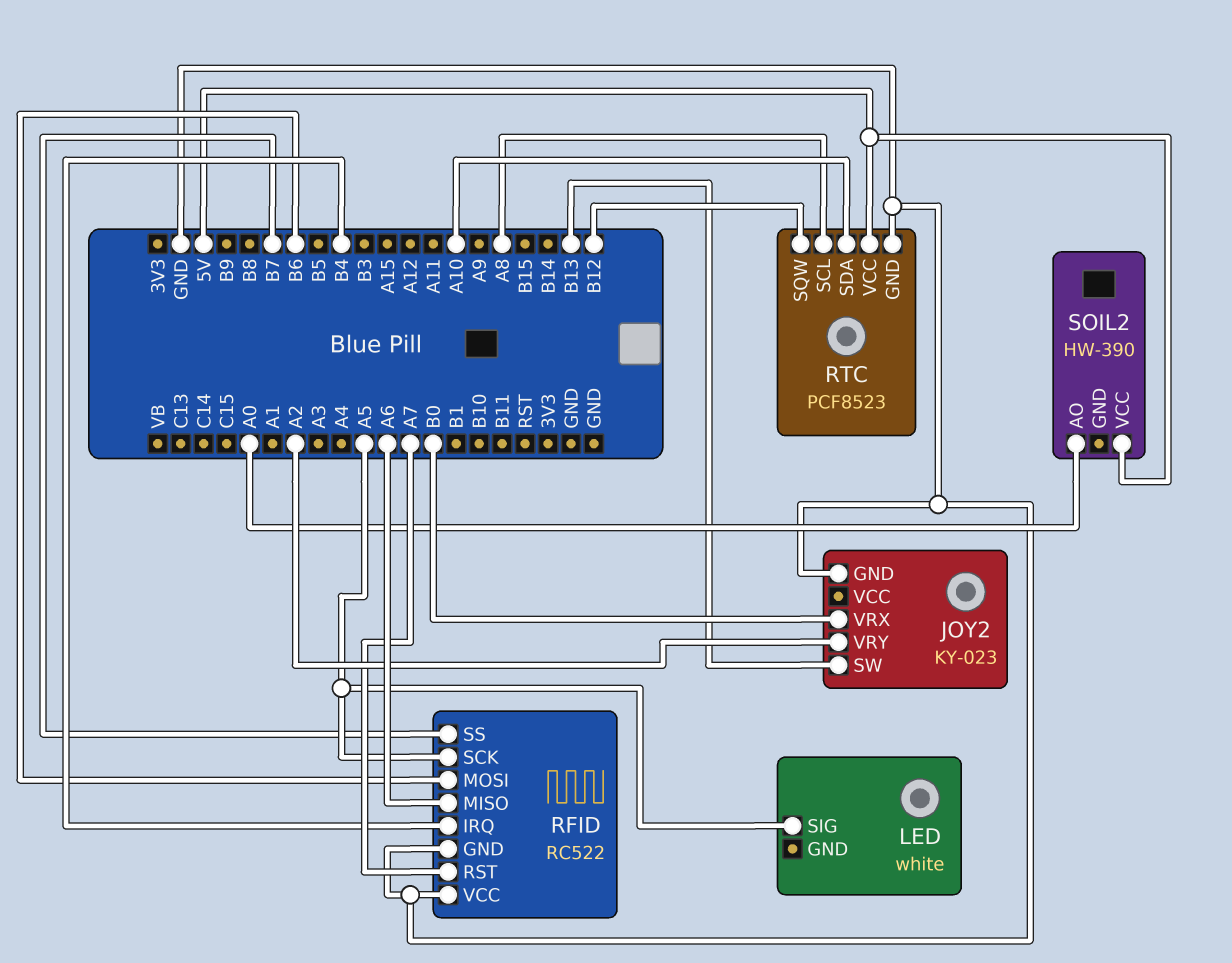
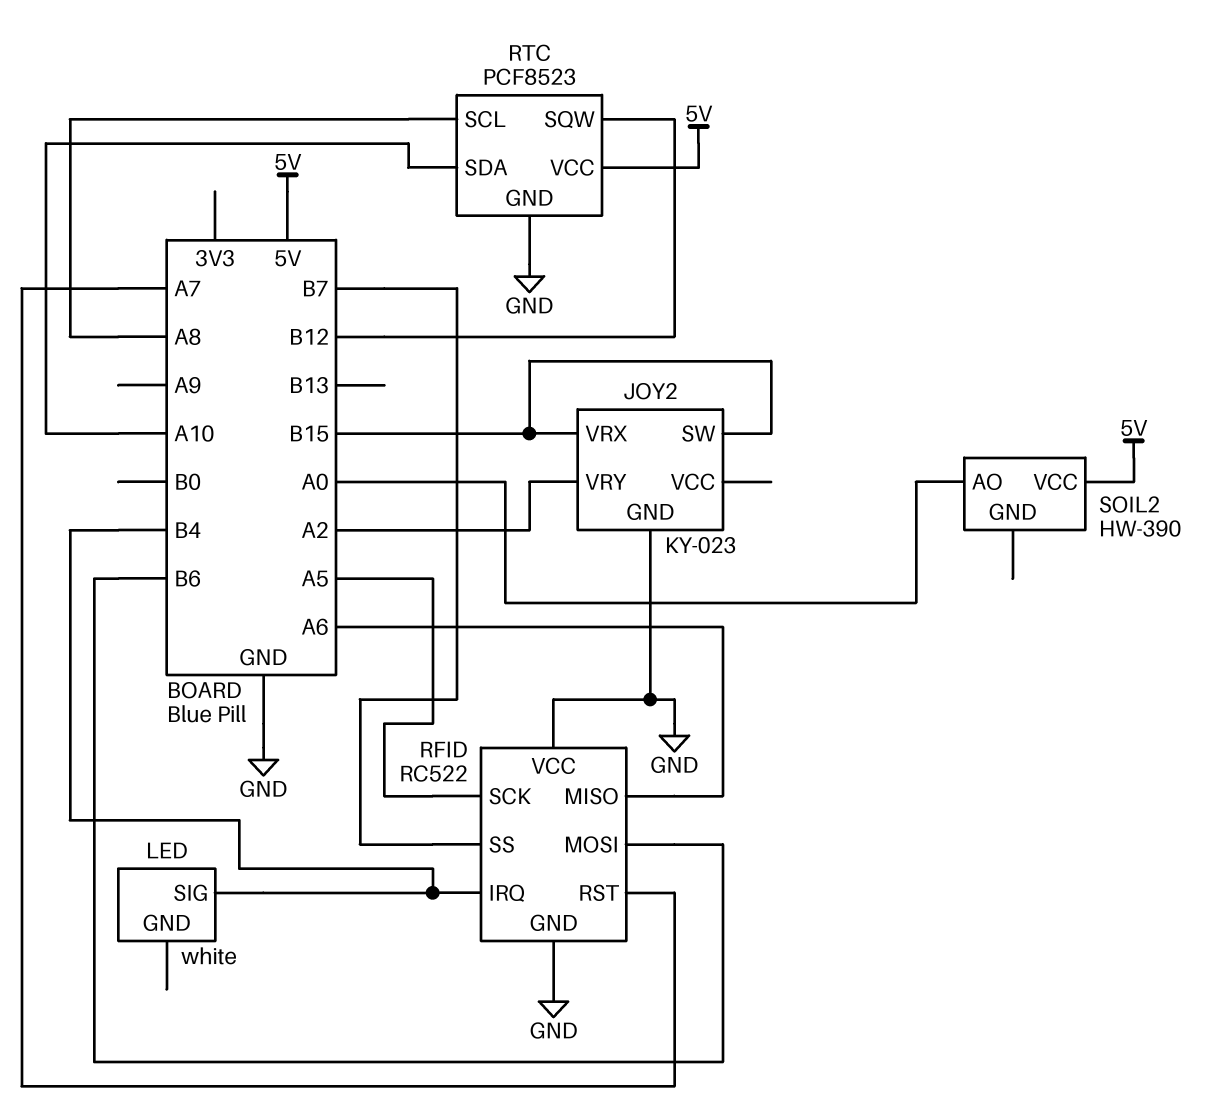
JOY2 pin SW: B13 -> B15
JOY2 pin VRX: B0 -> B15
LED pin SIG: A5 -> B4

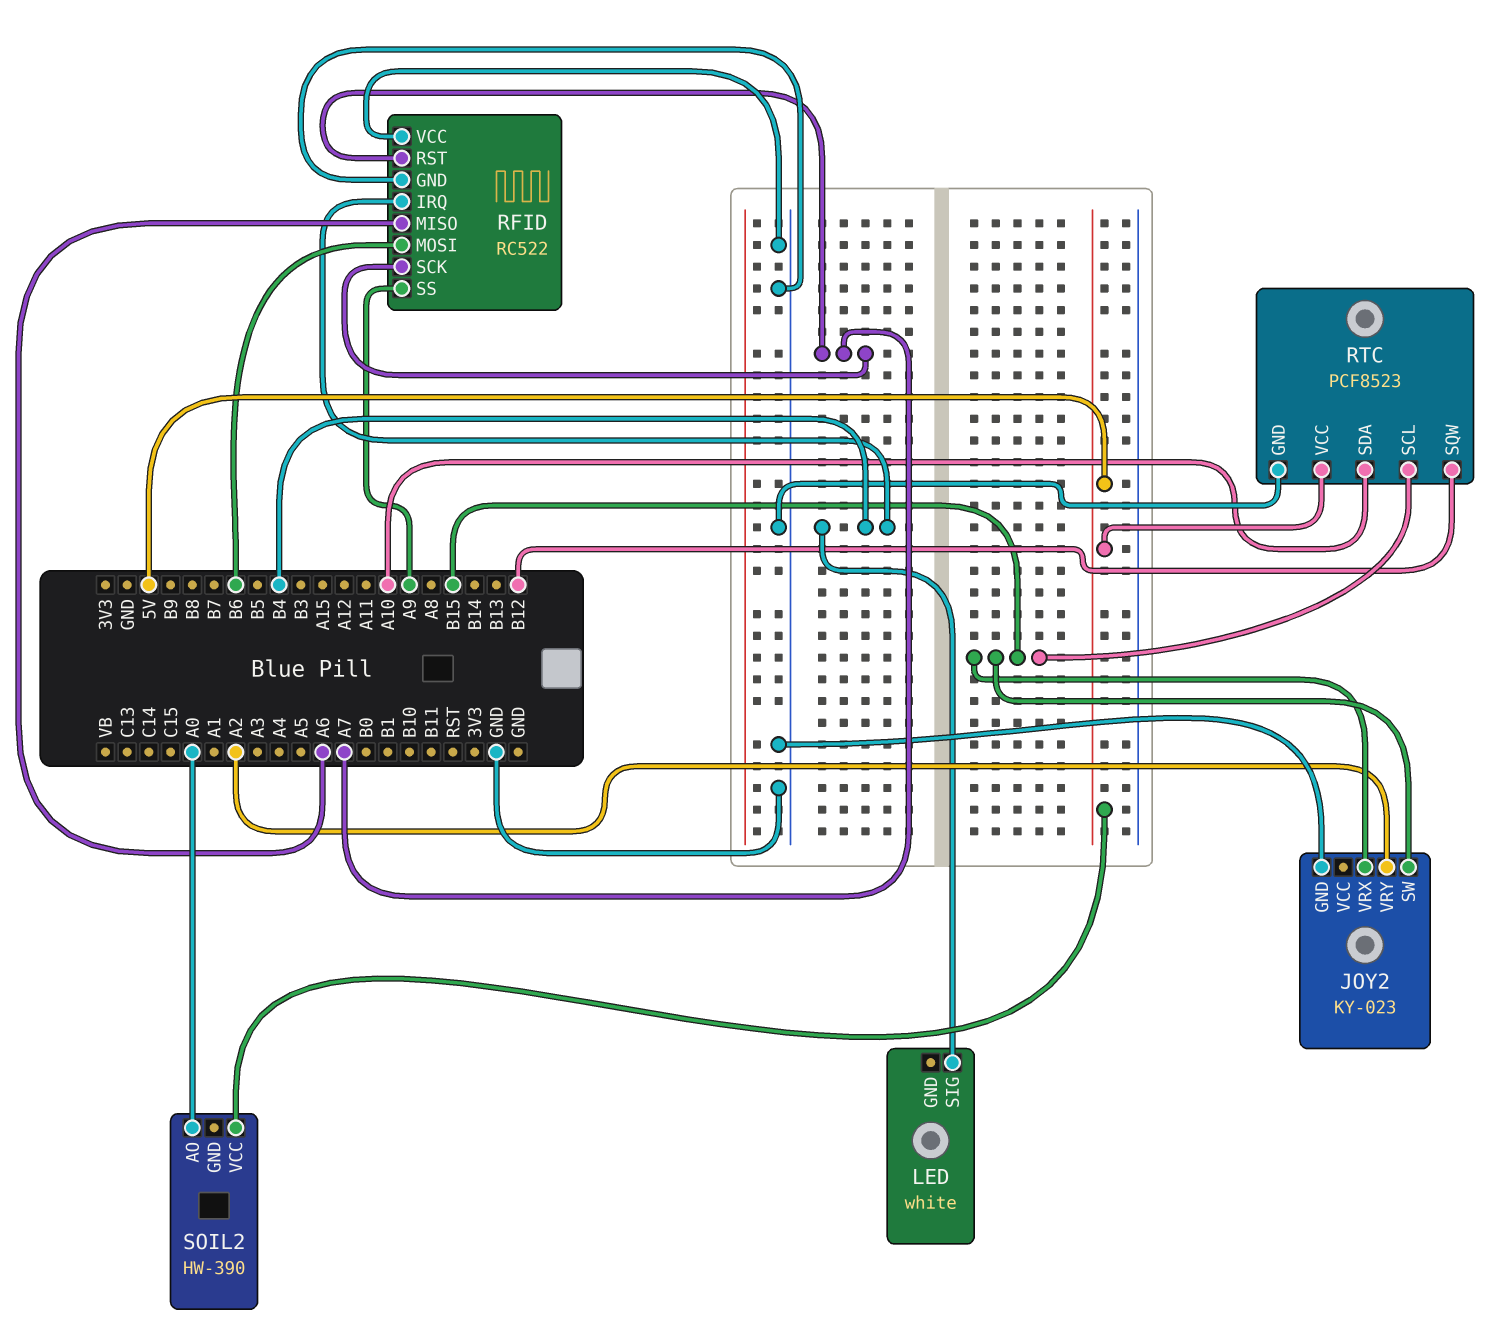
RFID pin SCK: A5 -> A7
RFID pin SS: B7 -> A9
RTC pin SCL: A8 -> B15

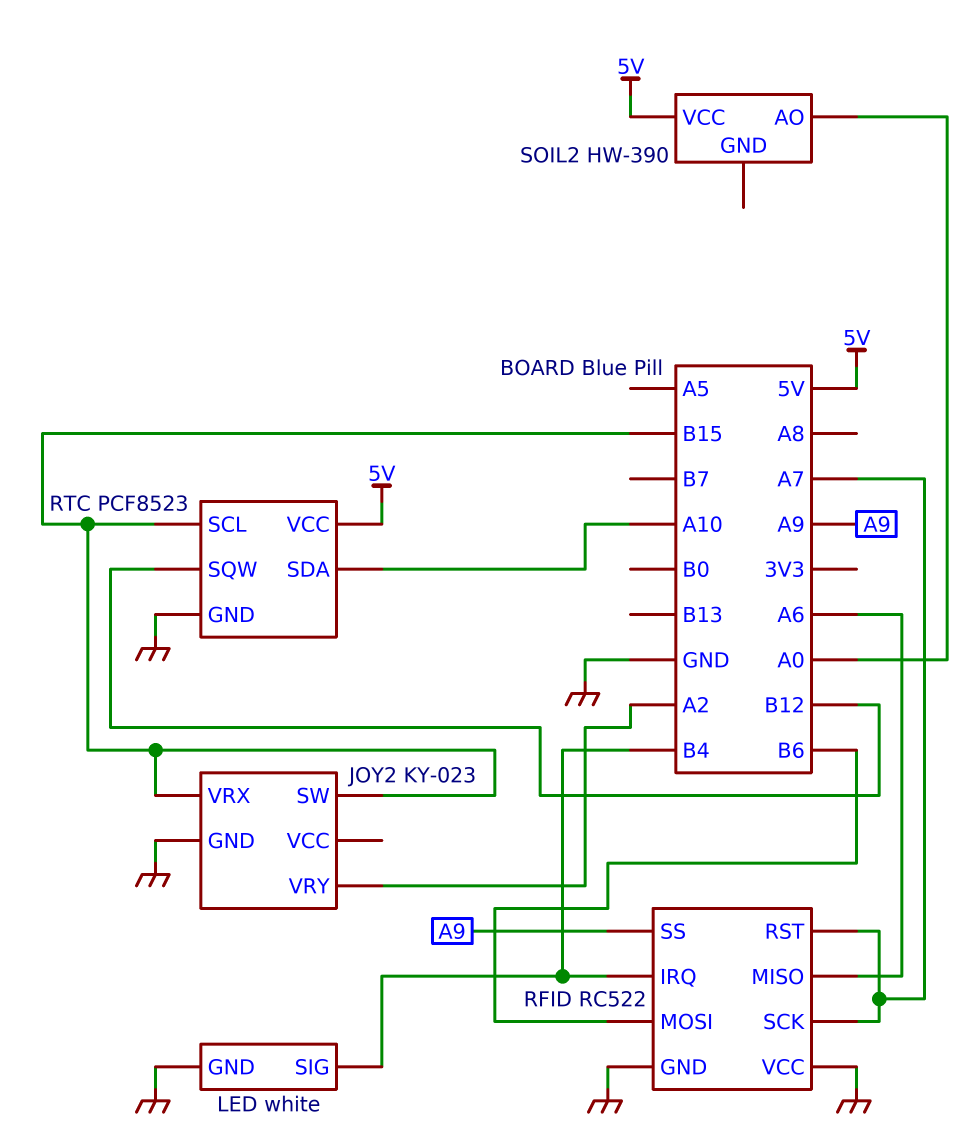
LED pin GND: none -> GND

